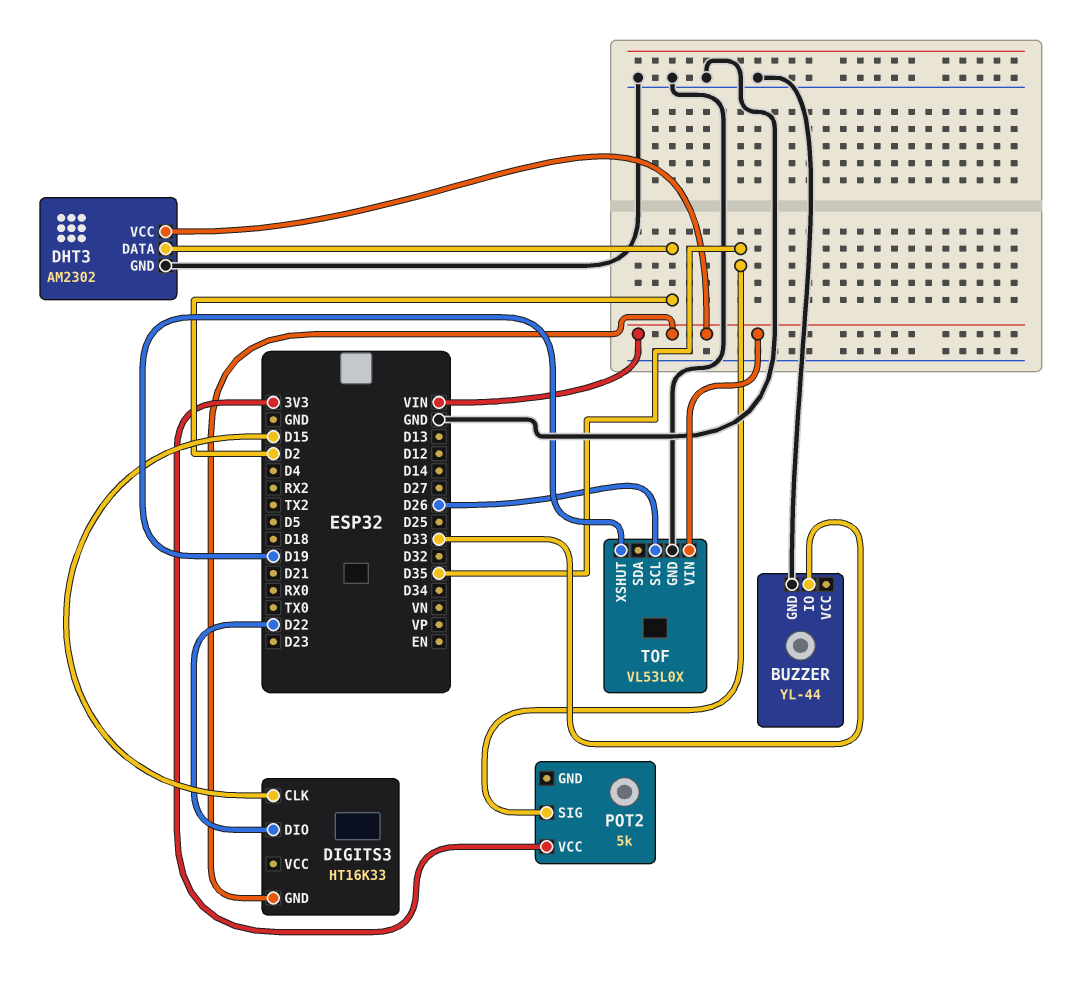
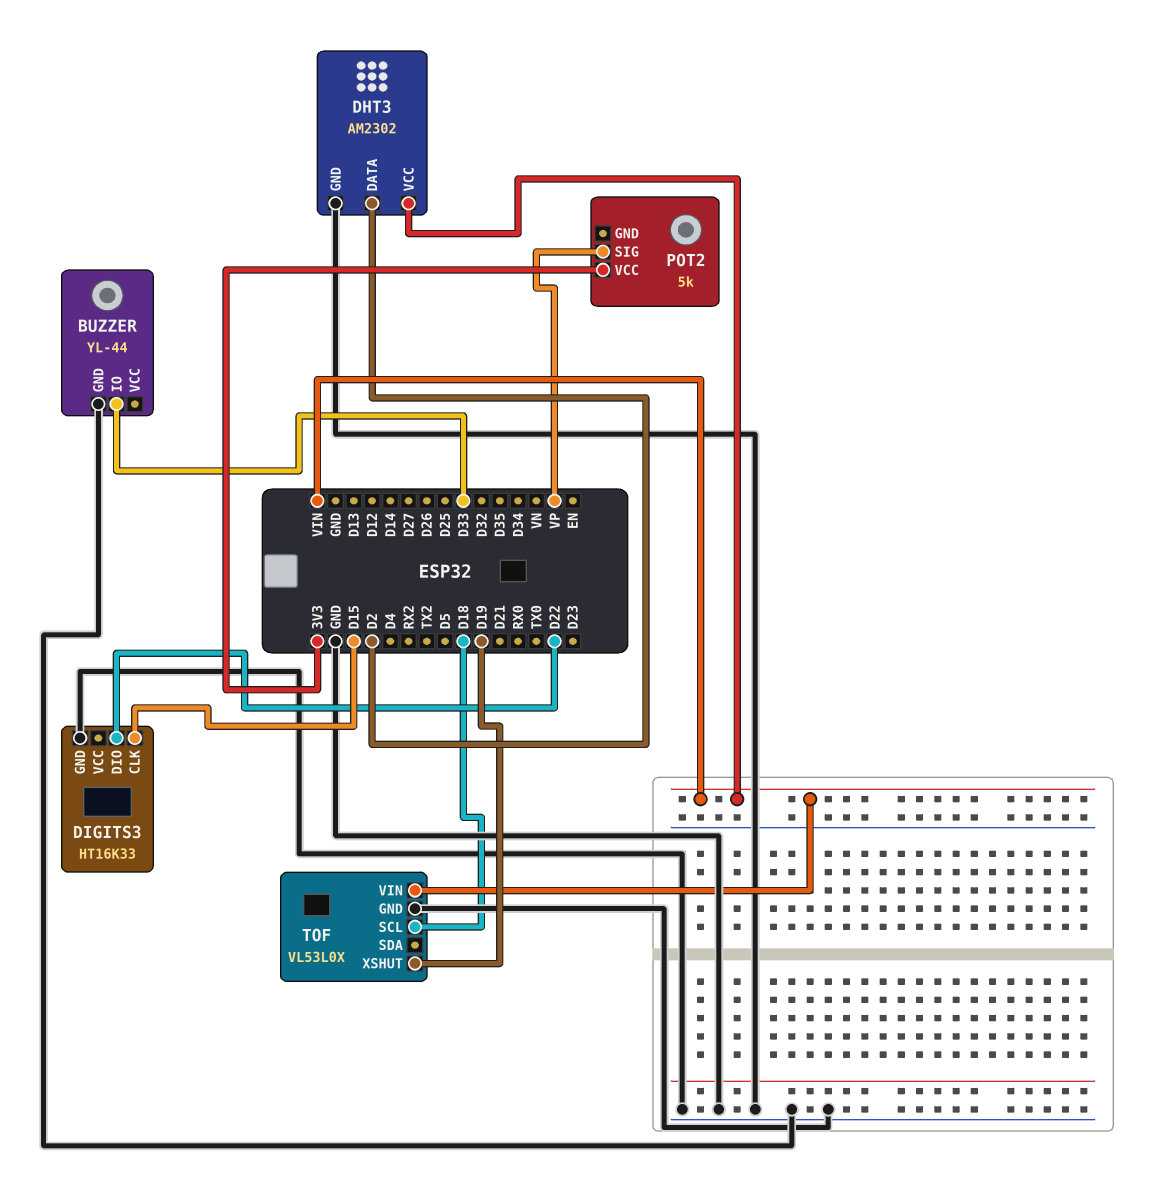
DIGITS3 pin GND: VIN -> GND
POT2 pin SIG: D35 -> VP
TOF pin SCL: D26 -> D18

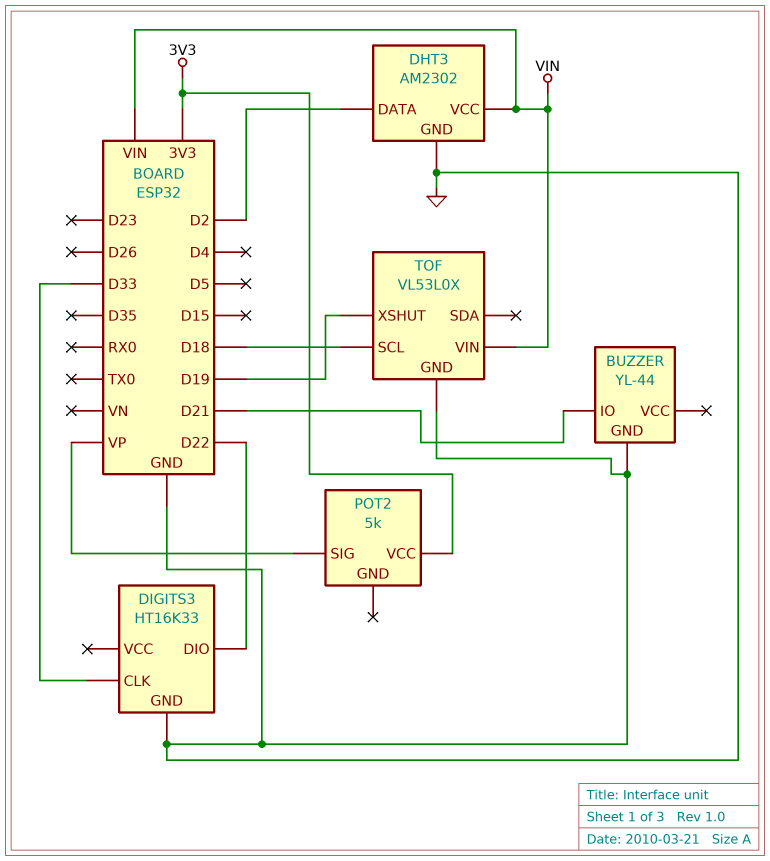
BUZZER pin IO: D33 -> D21
DIGITS3 pin CLK: D15 -> D33

